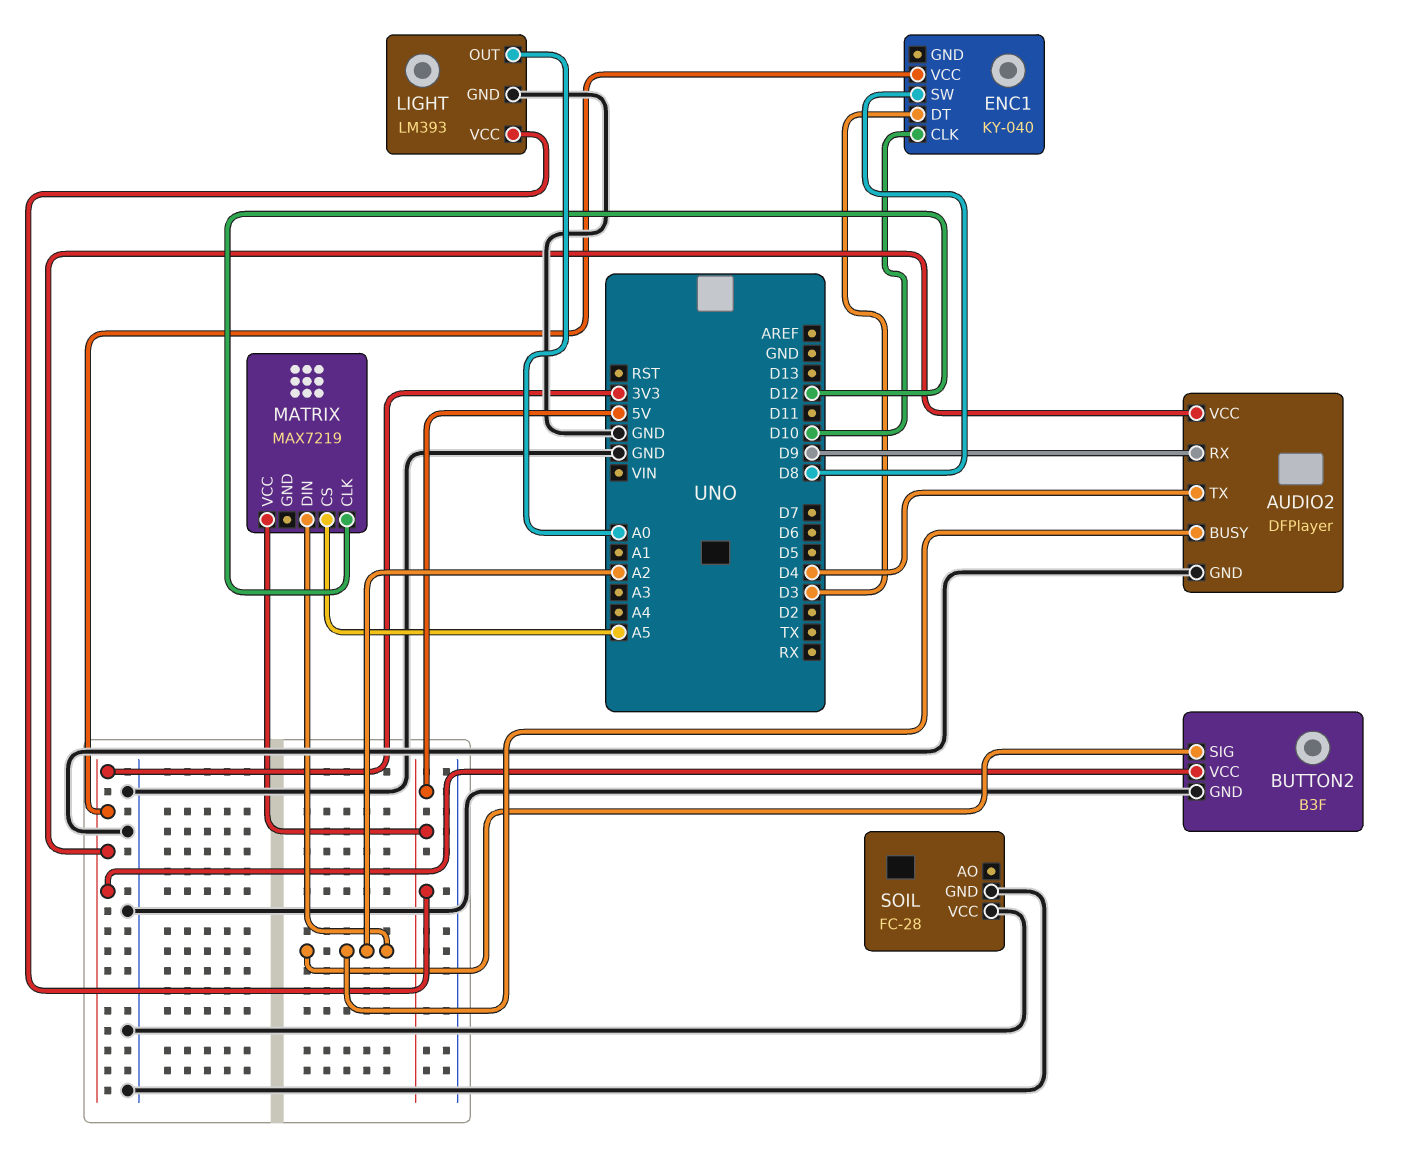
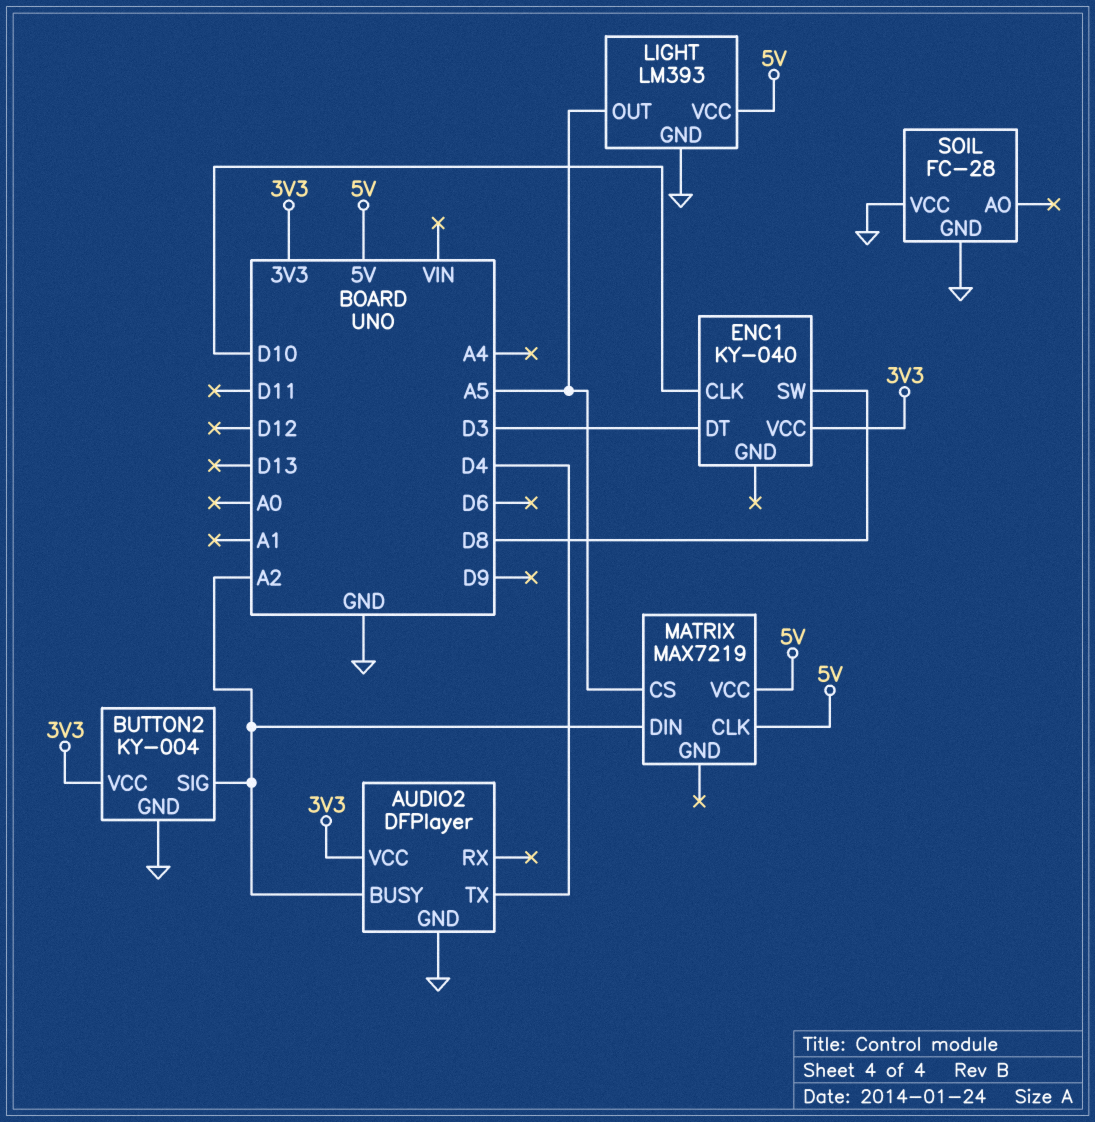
AUDIO2 pin RX: D9 -> none
BUTTON2: B3F -> KY-004
LIGHT pin OUT: A0 -> A5
MATRIX pin CLK: D12 -> 5V

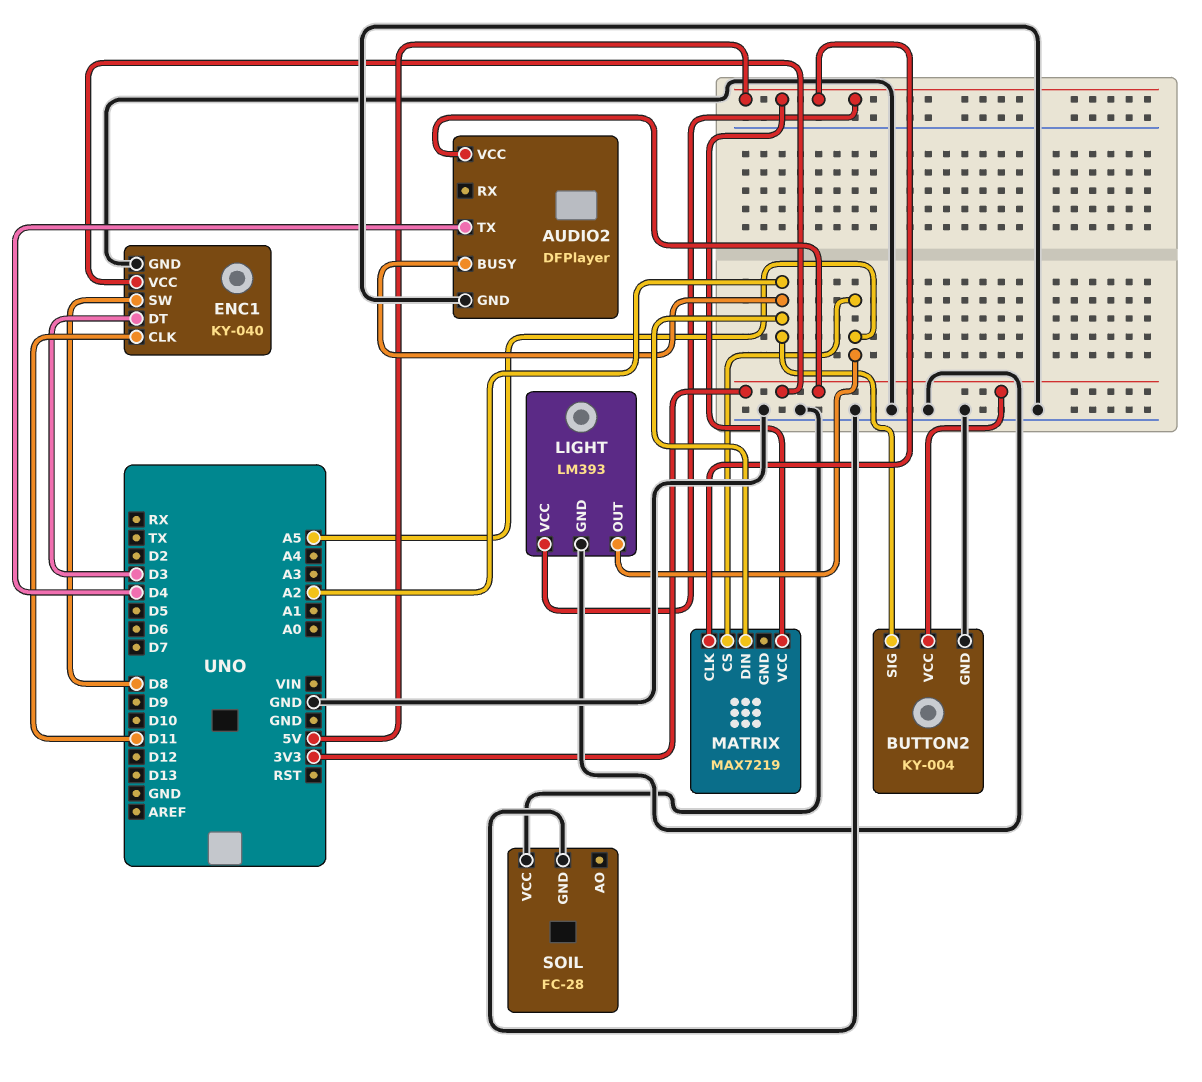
ENC1 pin CLK: D10 -> D11
ENC1 pin GND: none -> GND

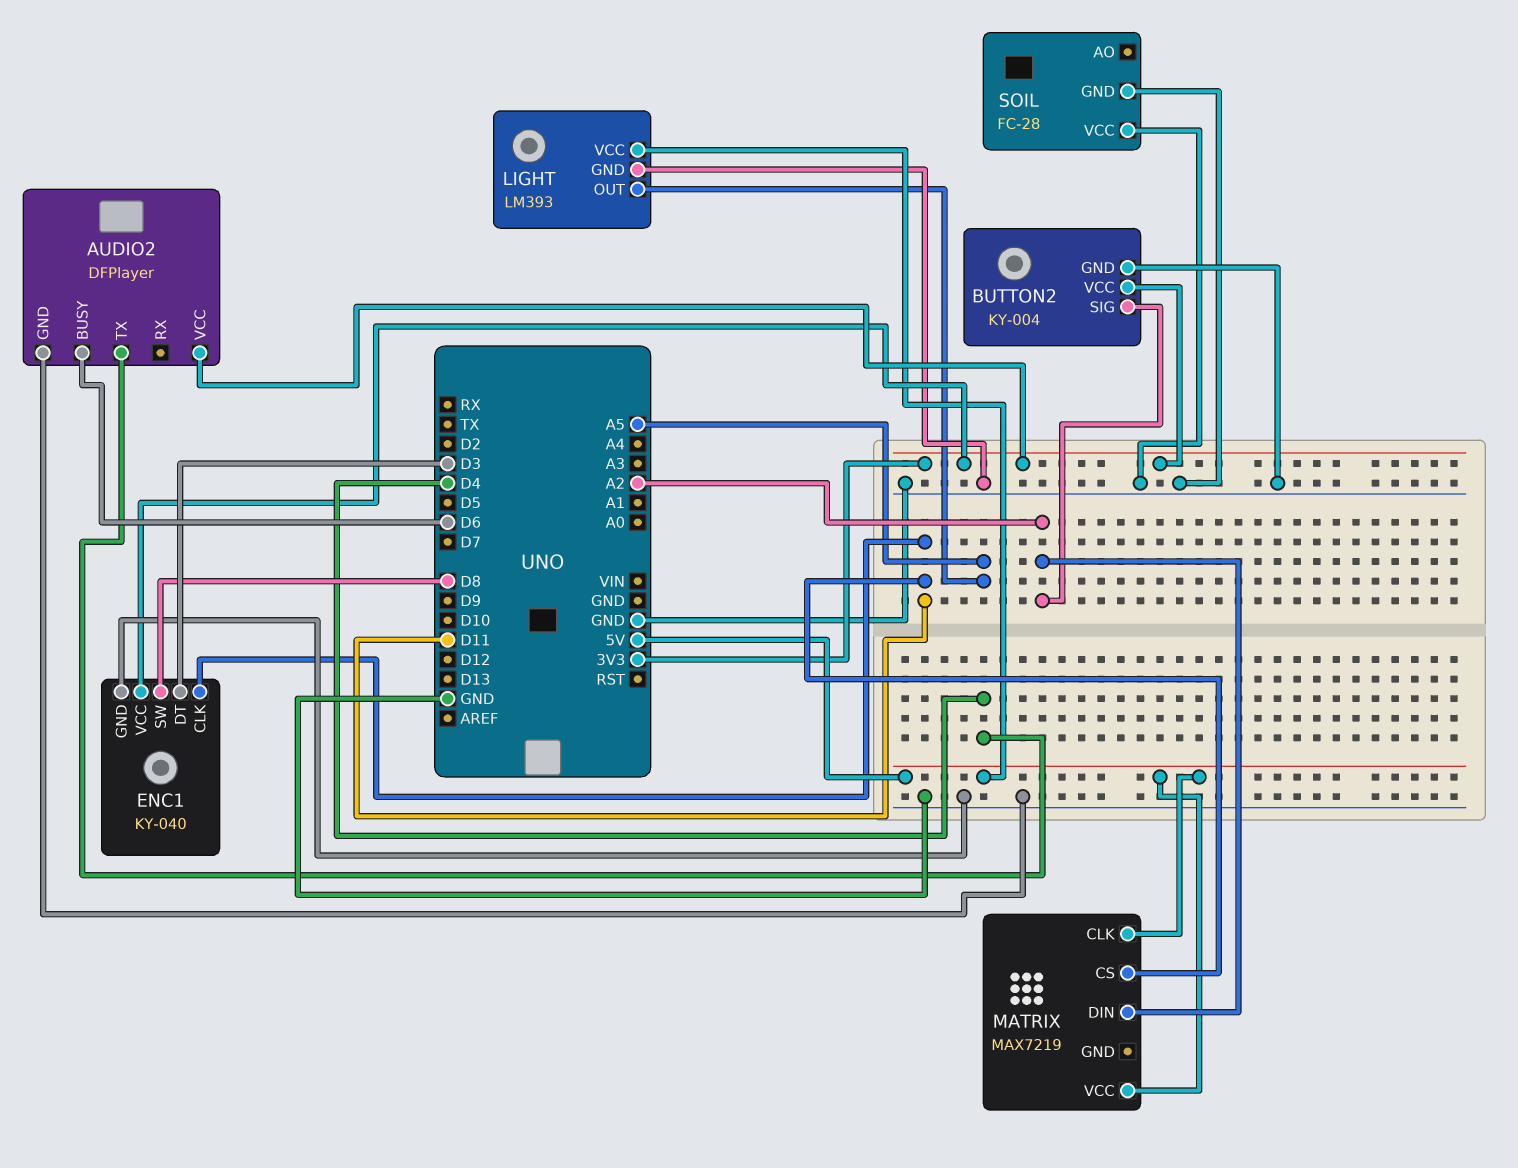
AUDIO2 pin BUSY: A2 -> D6
MATRIX pin CS: A5 -> D11

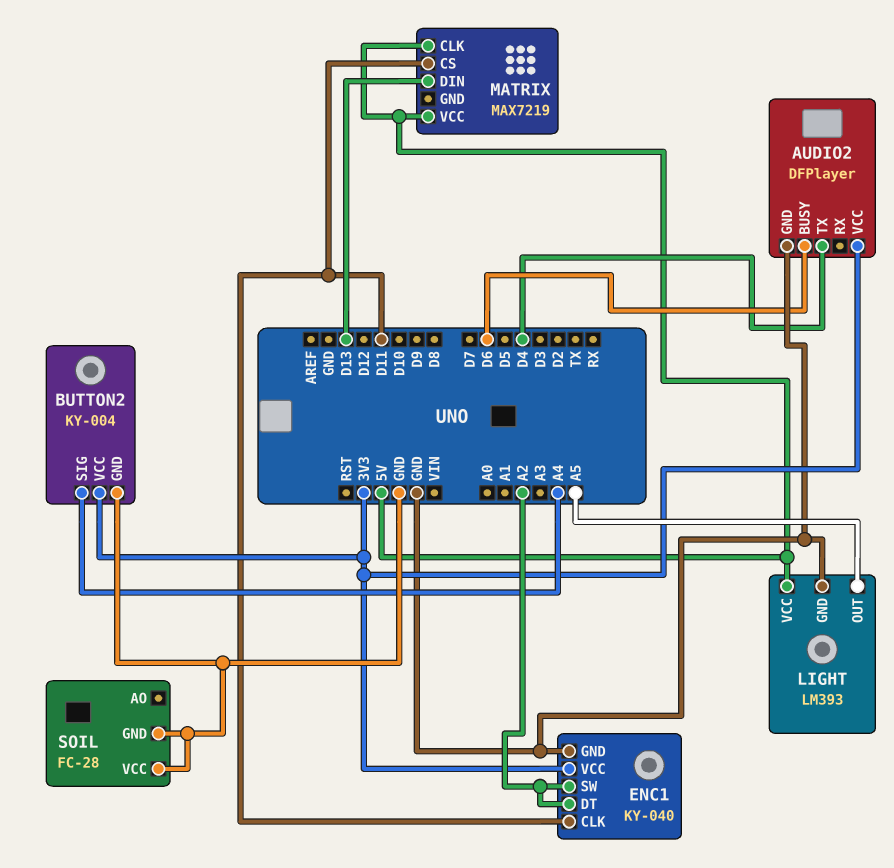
BUTTON2 pin SIG: A2 -> A4
ENC1 pin DT: D3 -> A2
ENC1 pin SW: D8 -> A2
MATRIX pin DIN: A2 -> D13

